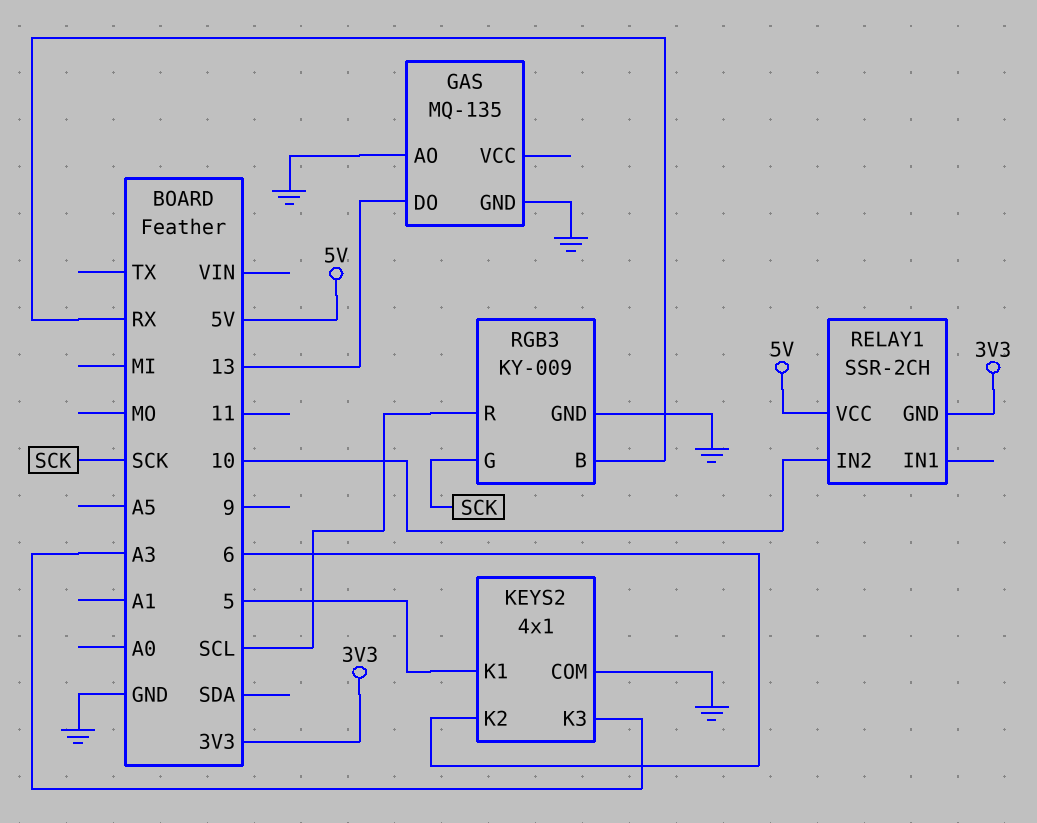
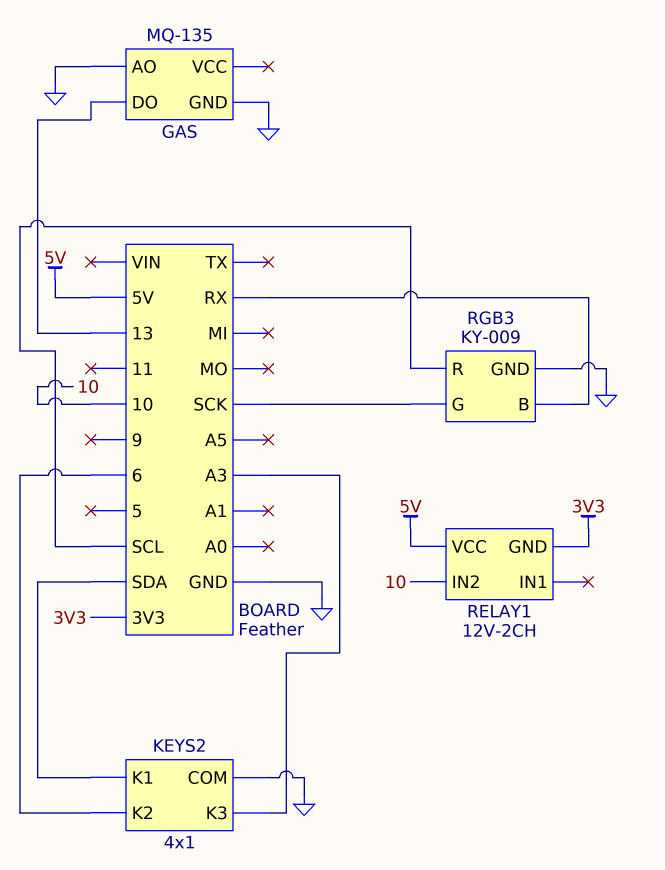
KEYS2 pin K1: 5 -> SDA
RELAY1: SSR-2CH -> 12V-2CH

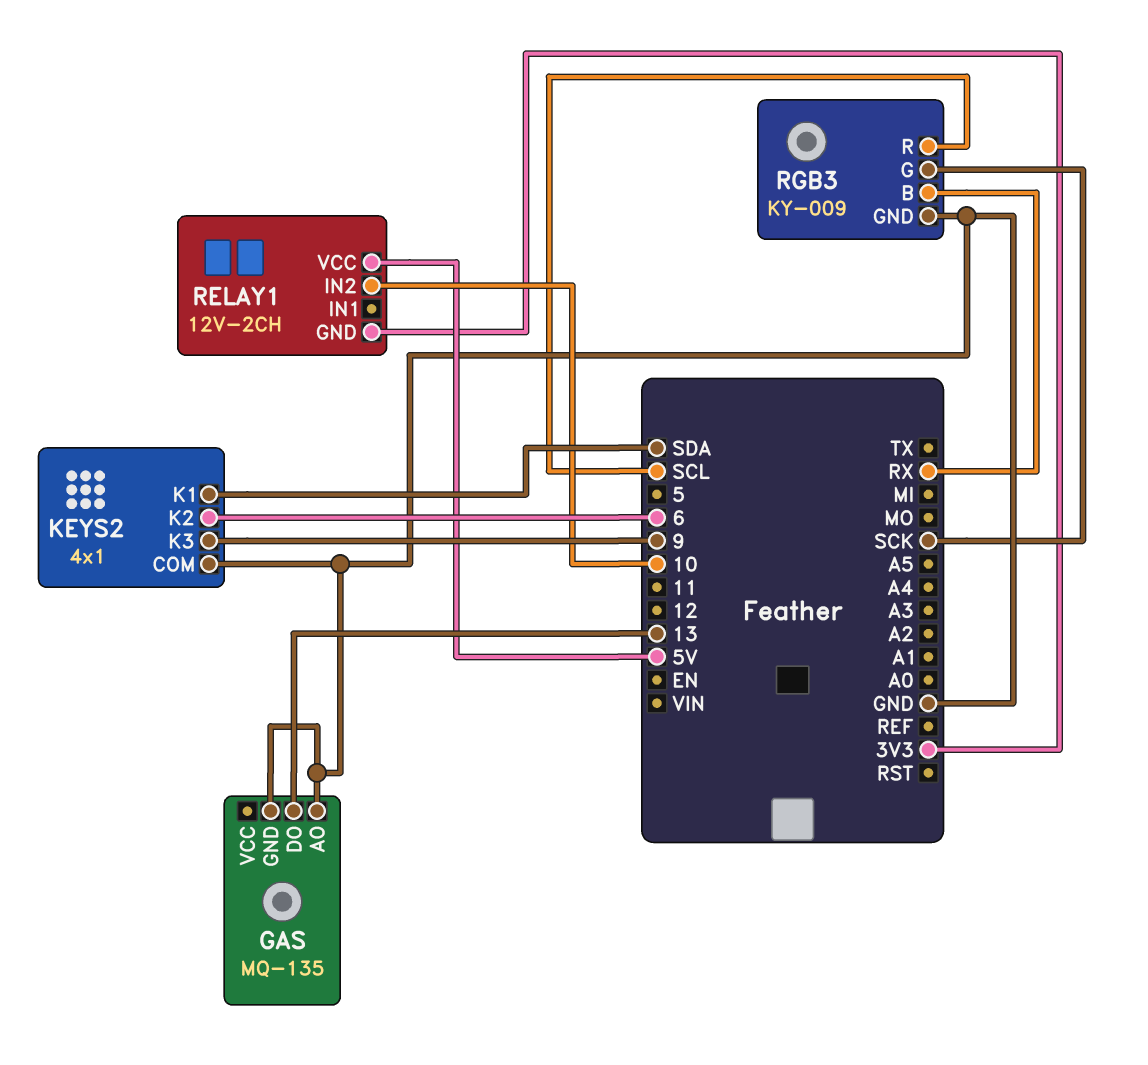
KEYS2 pin K3: A3 -> 9

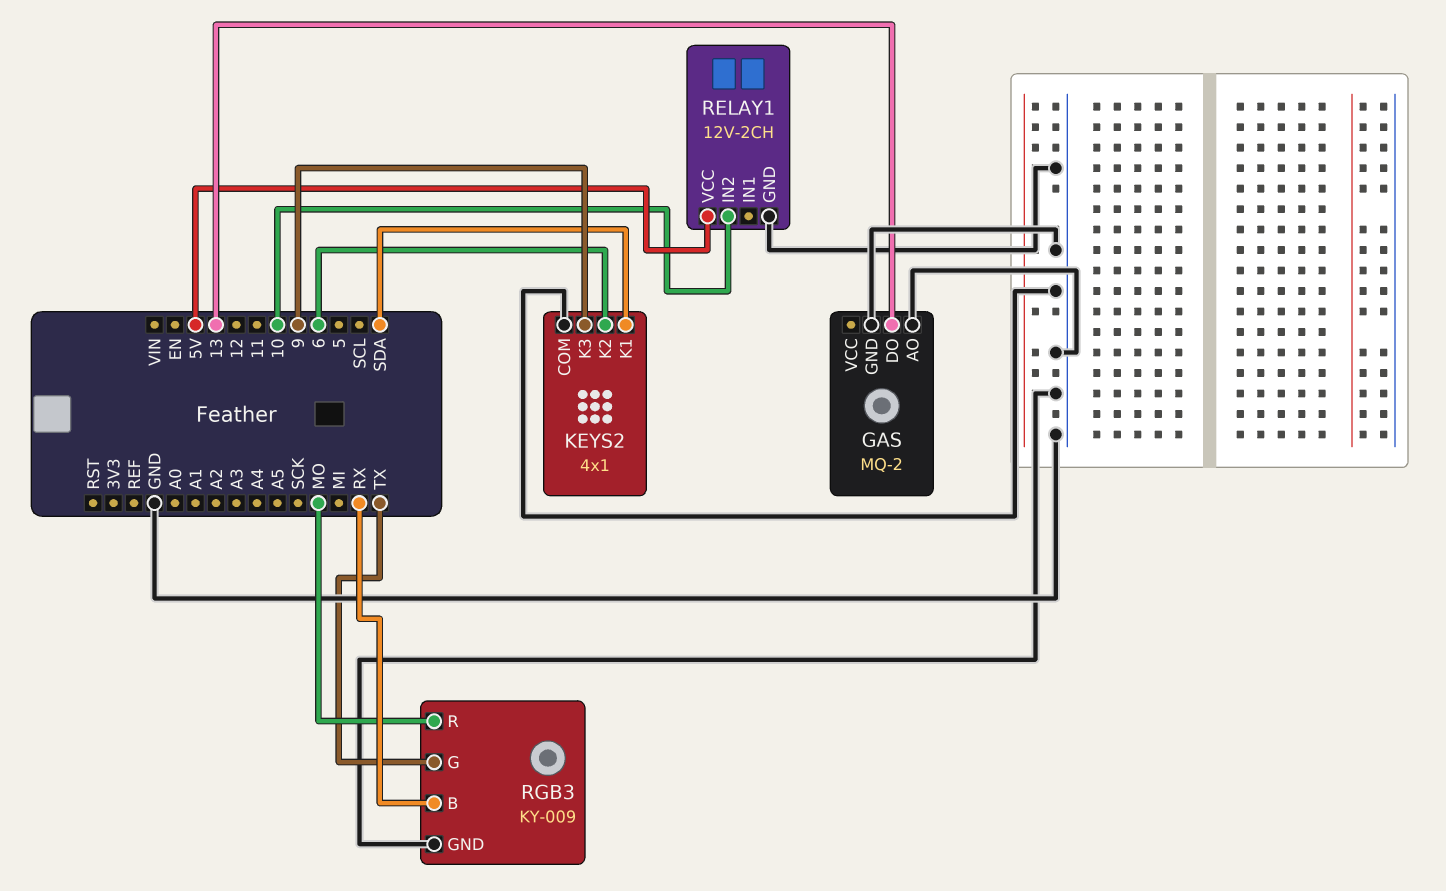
GAS: MQ-135 -> MQ-2
RELAY1 pin GND: 3V3 -> GND
RGB3 pin G: SCK -> TX
RGB3 pin R: SCL -> MO

